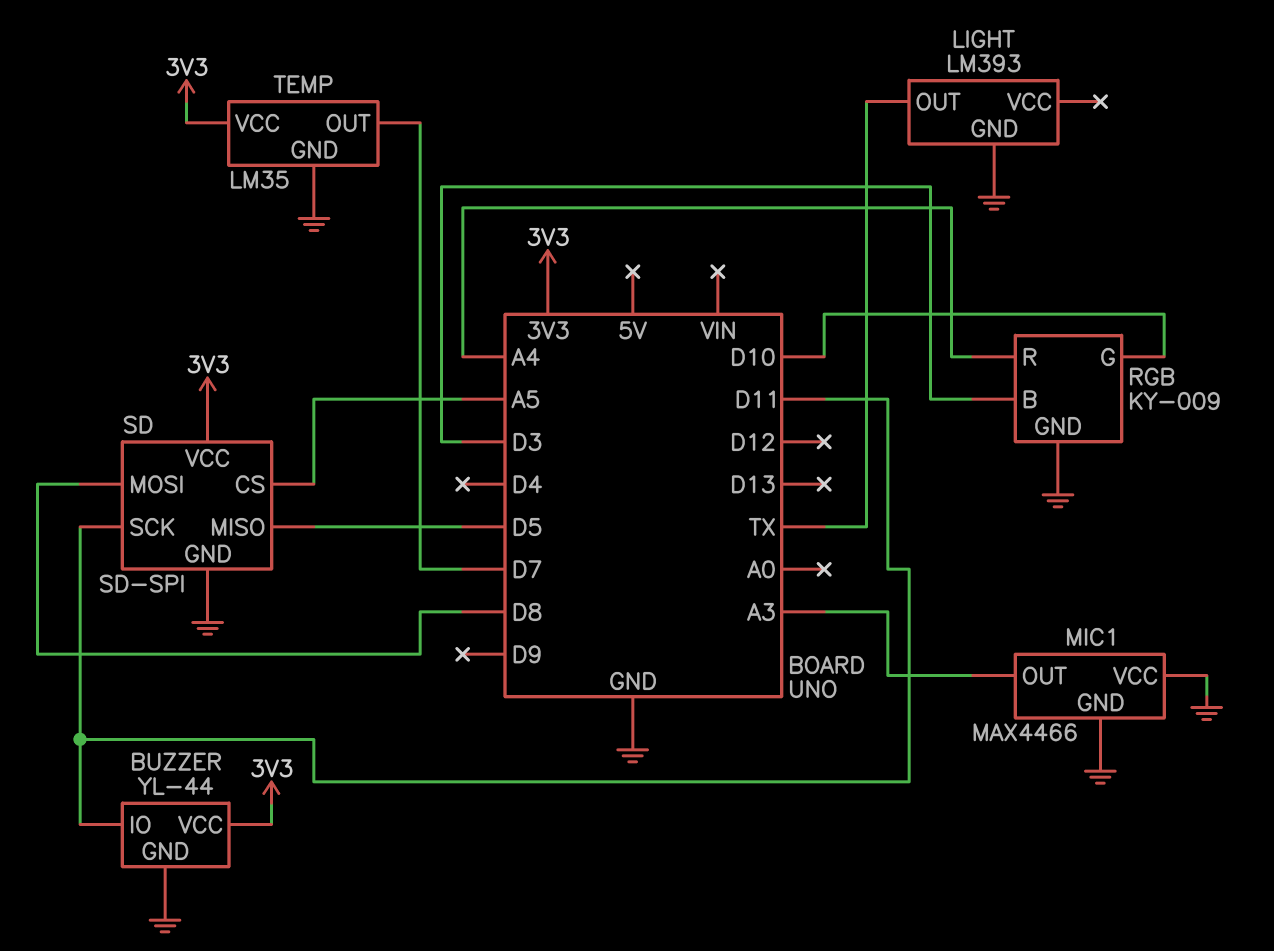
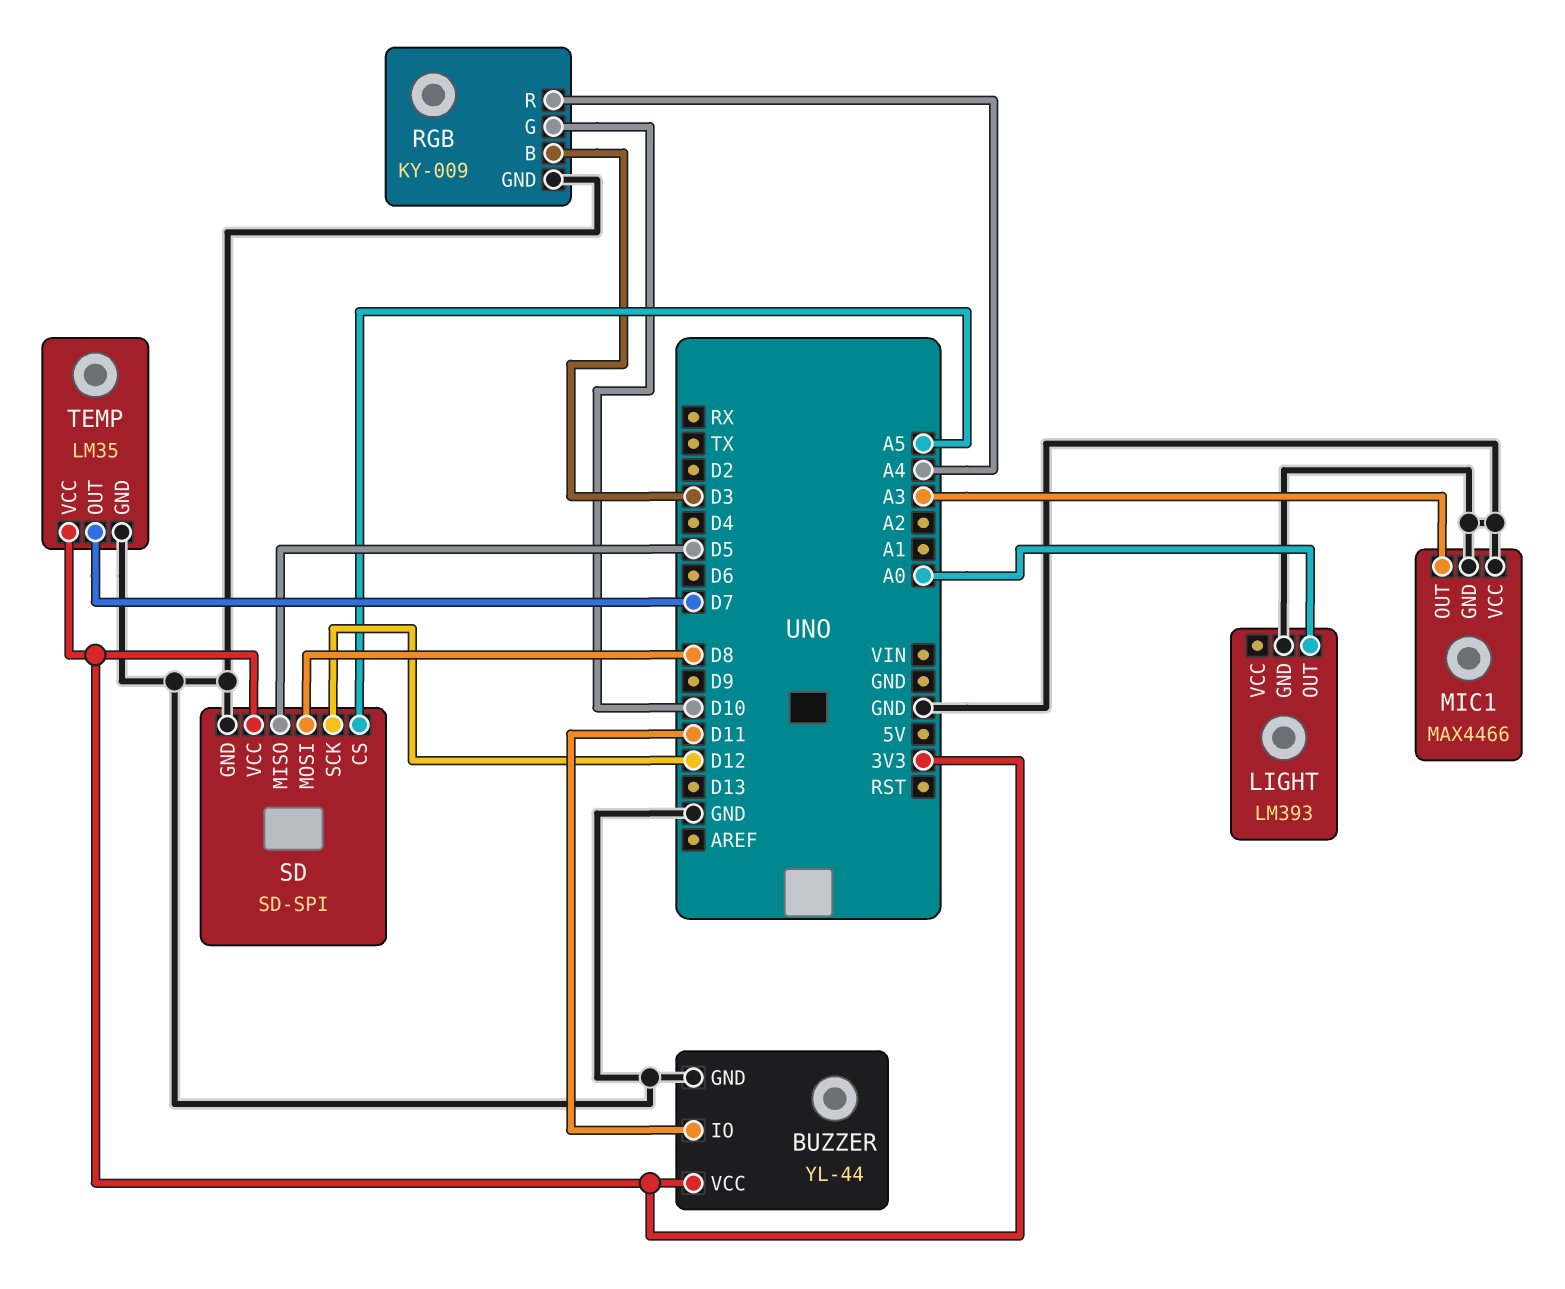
LIGHT pin OUT: TX -> A0
SD pin SCK: D11 -> D12

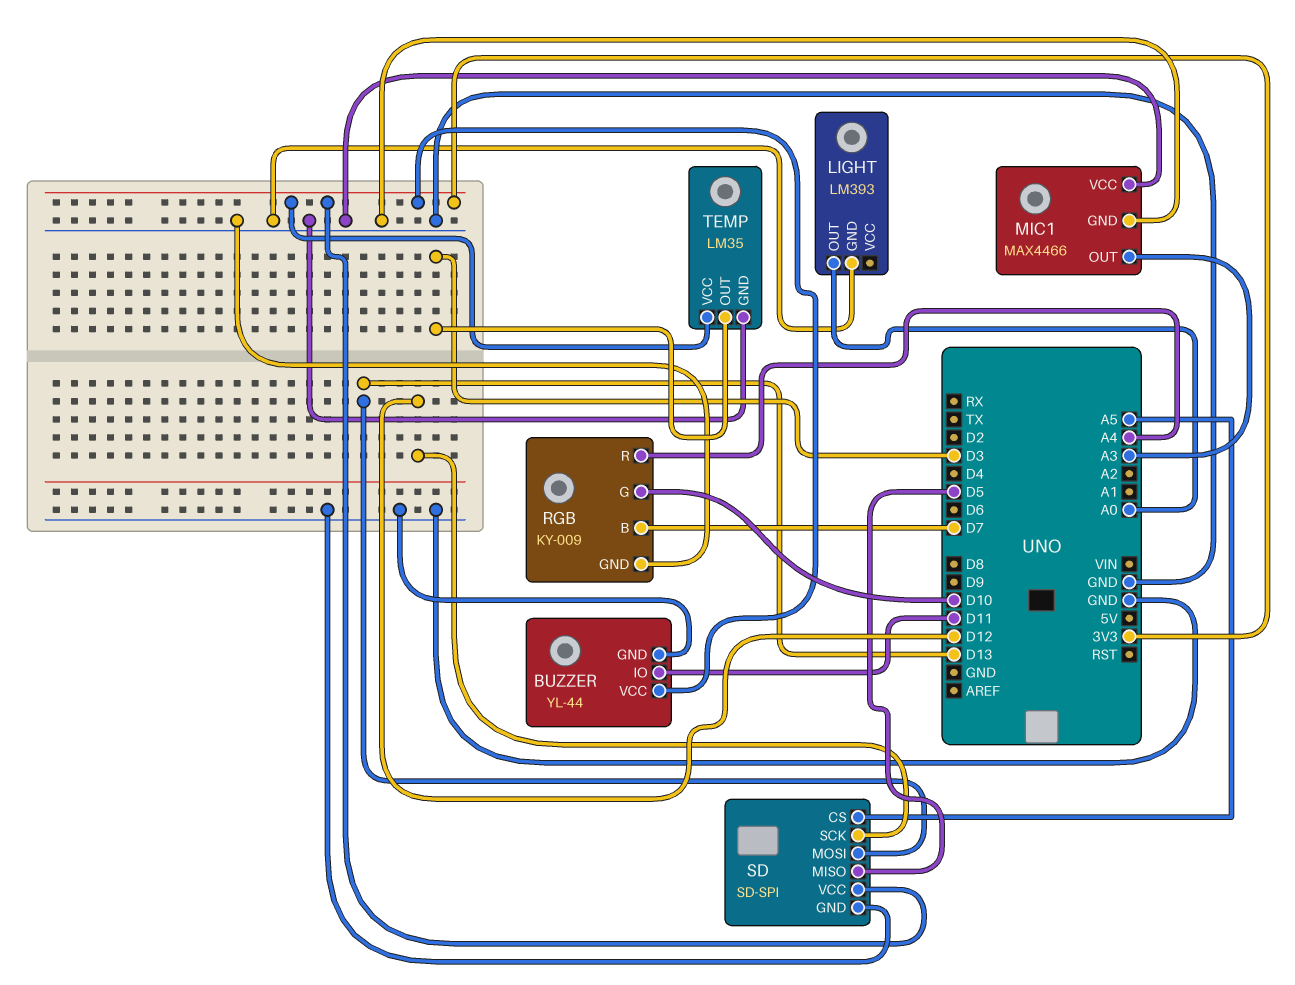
RGB pin B: D3 -> D7
SD pin MOSI: D8 -> D13
TEMP pin OUT: D7 -> D3

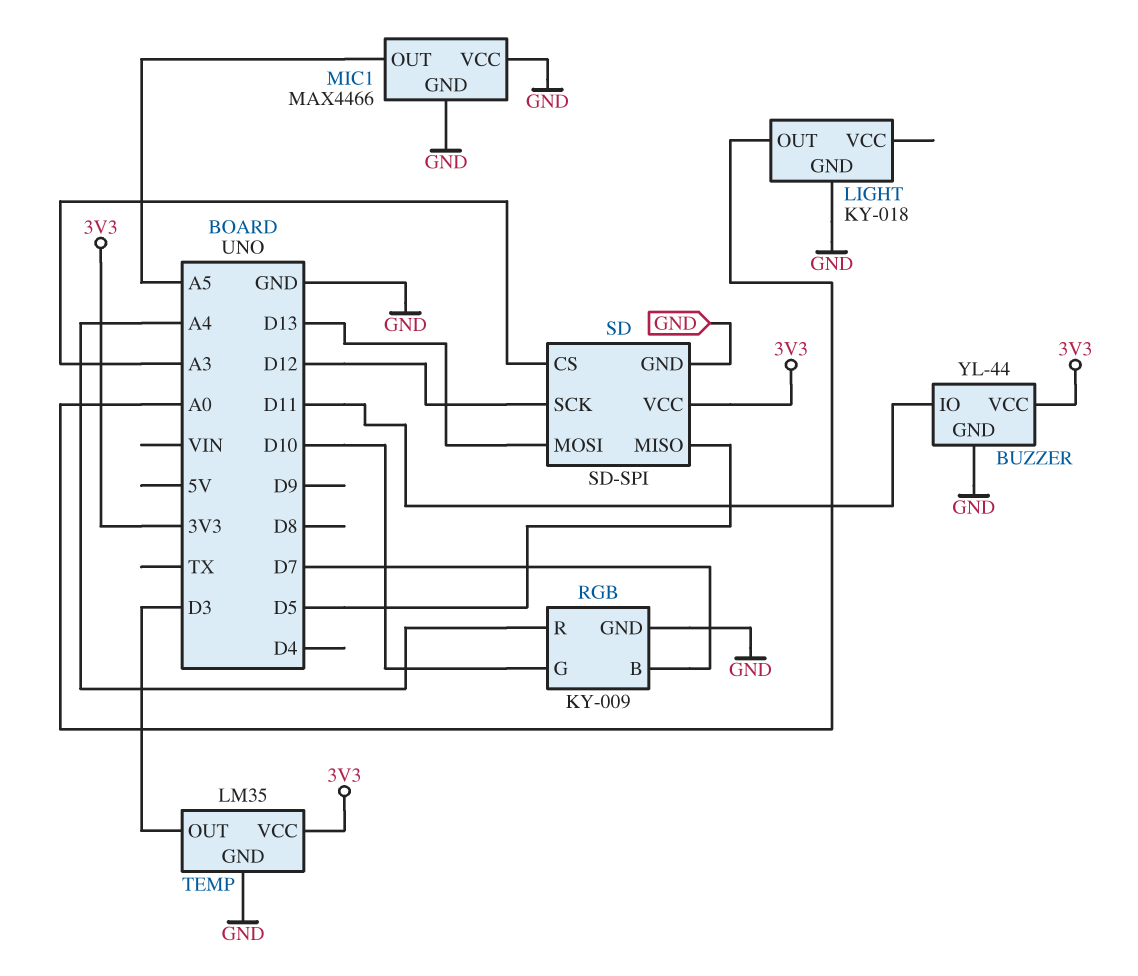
LIGHT: LM393 -> KY-018
MIC1 pin OUT: A3 -> A5
SD pin CS: A5 -> A3

